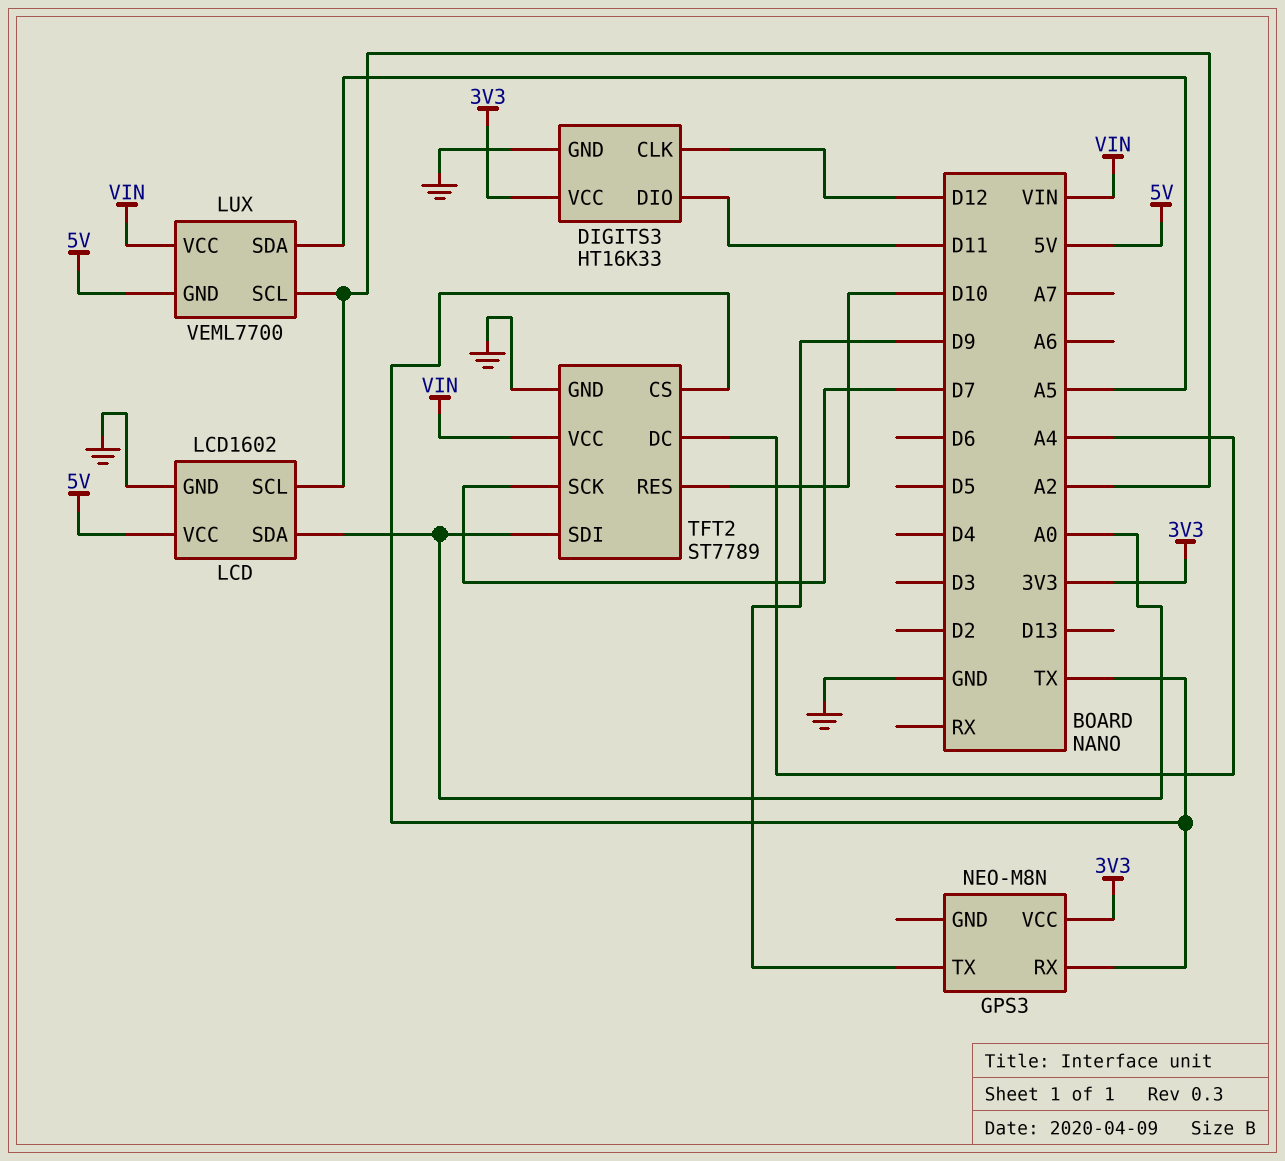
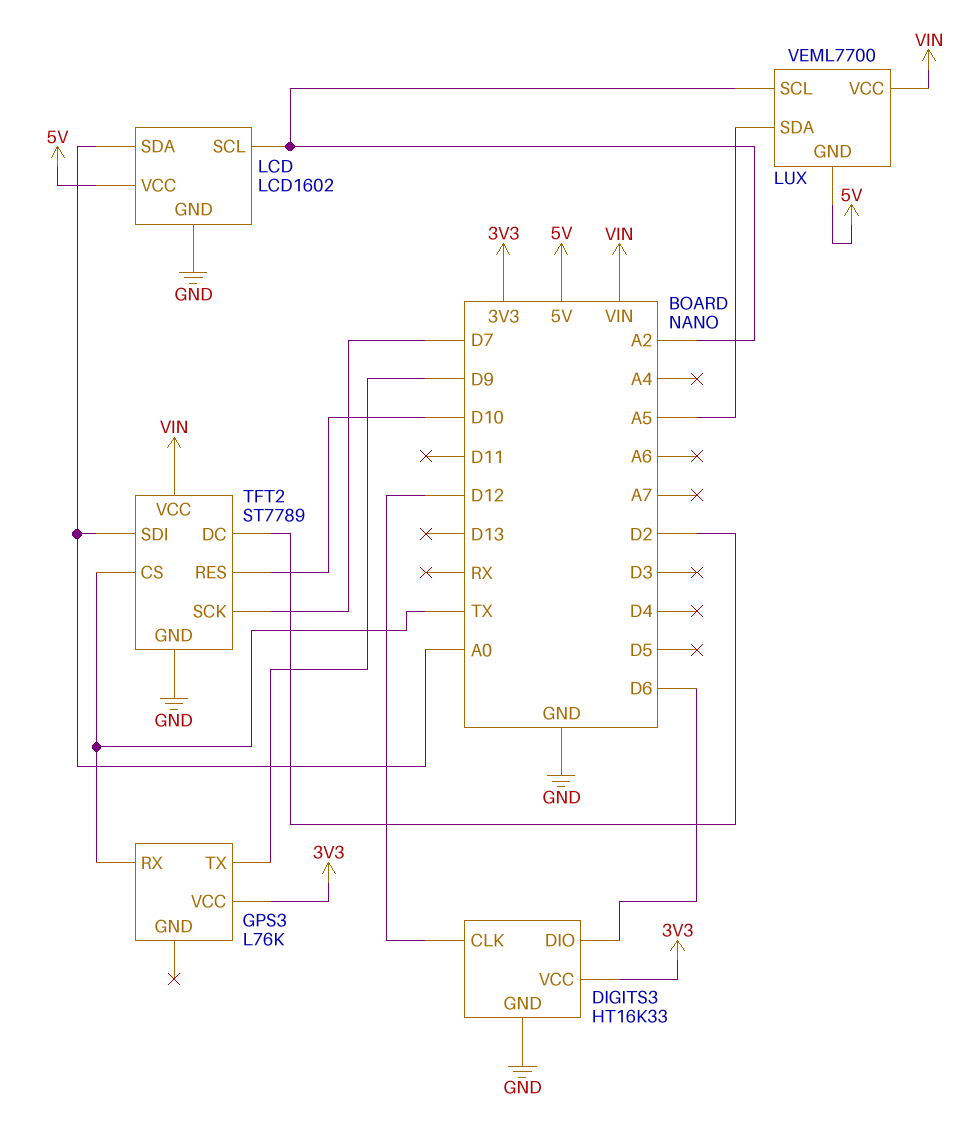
DIGITS3 pin DIO: D11 -> D6
GPS3: NEO-M8N -> L76K
TFT2 pin DC: A4 -> D2

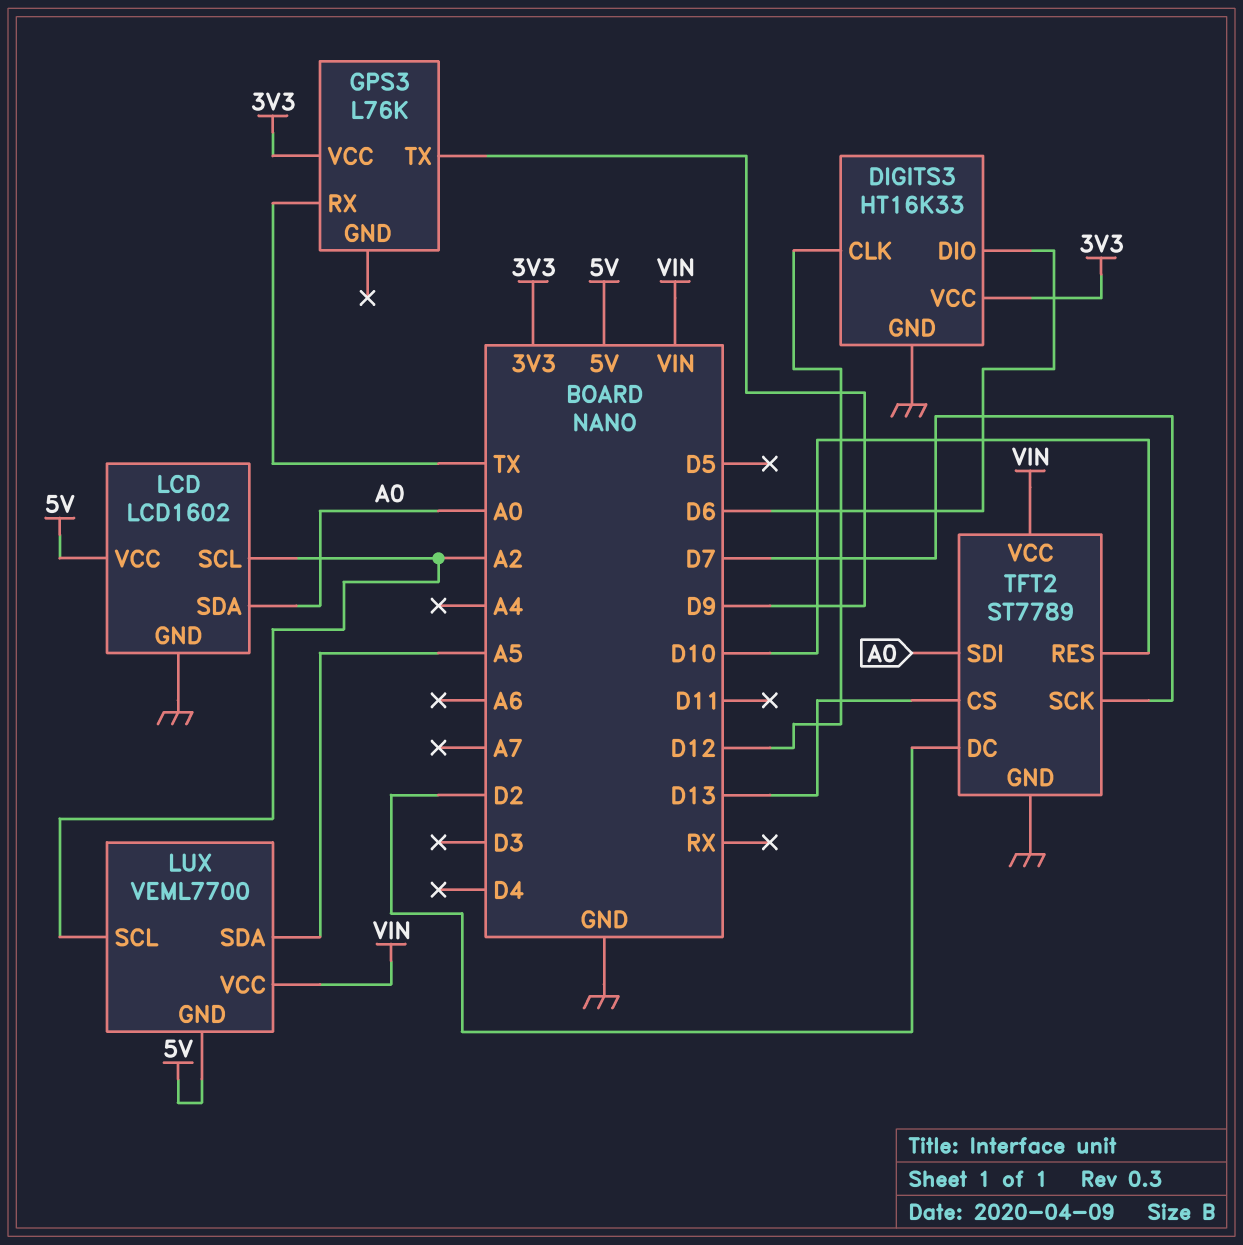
TFT2 pin CS: TX -> D13

